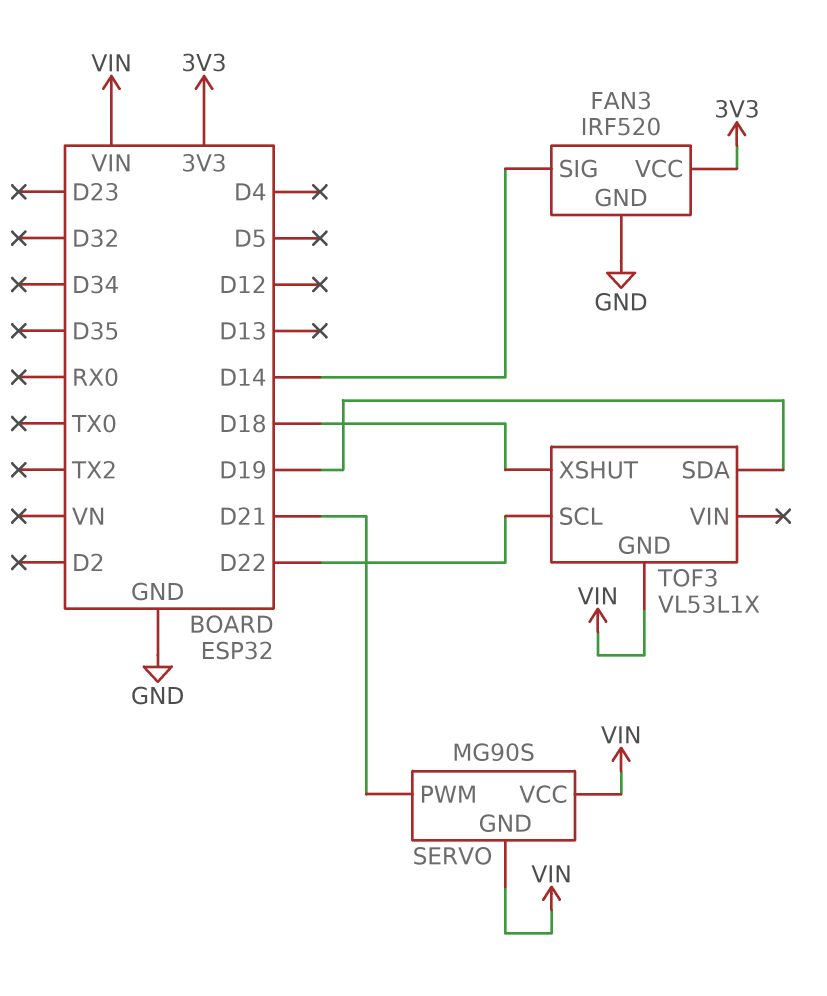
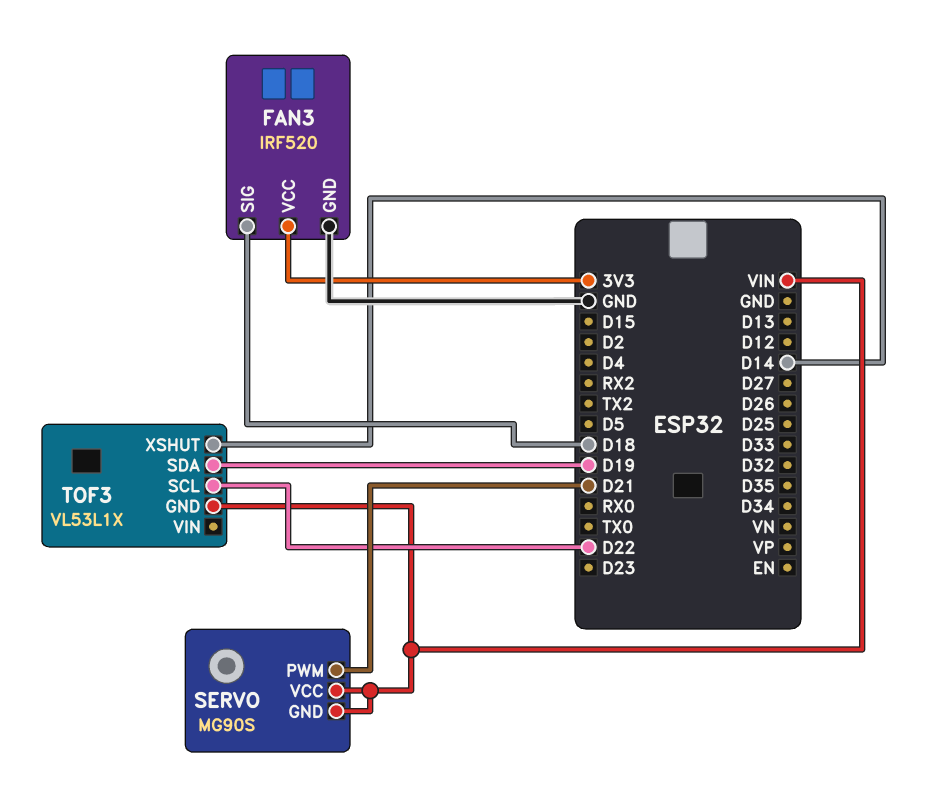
FAN3 pin SIG: D14 -> D18
TOF3 pin XSHUT: D18 -> D14

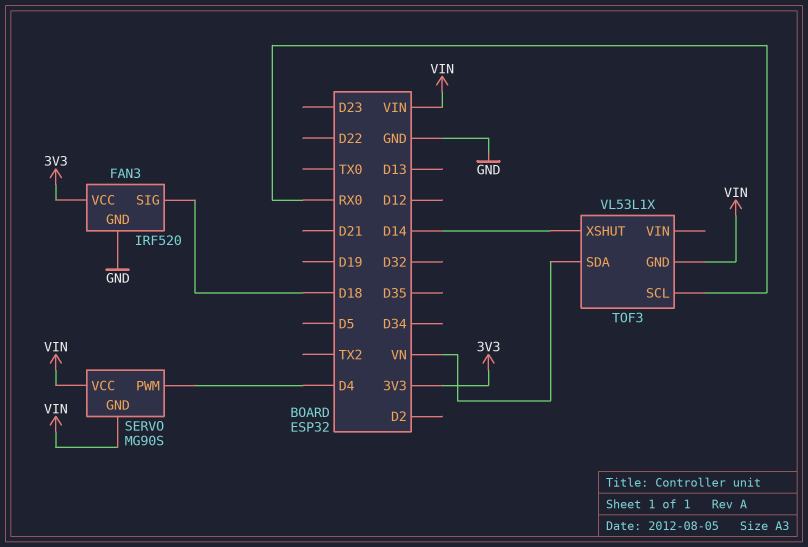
SERVO pin PWM: D21 -> D4
TOF3 pin SCL: D22 -> RX0
TOF3 pin SDA: D19 -> VN

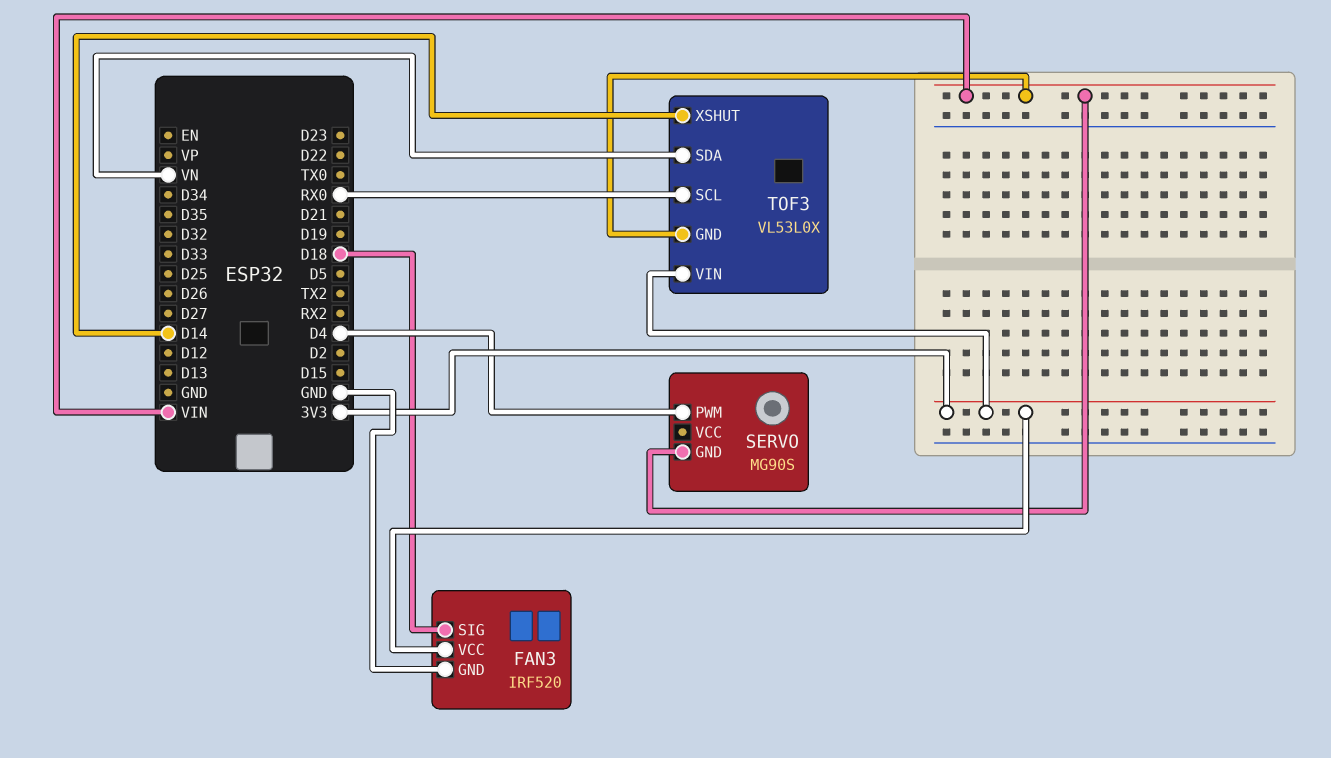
SERVO pin VCC: VIN -> none
TOF3: VL53L1X -> VL53L0X
TOF3 pin VIN: none -> 3V3

